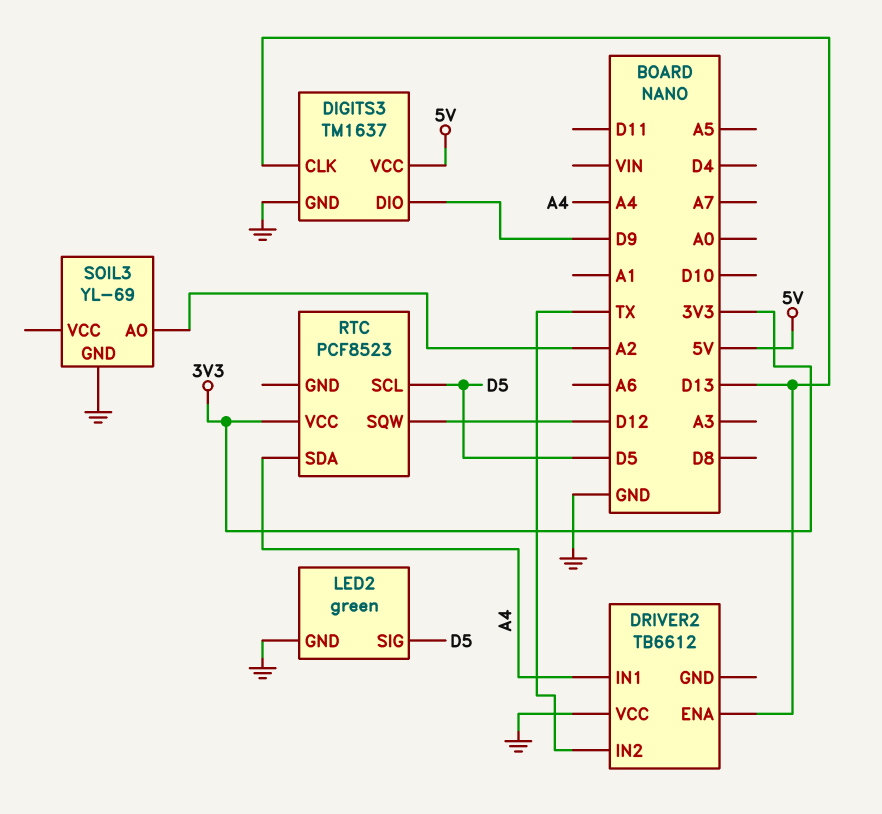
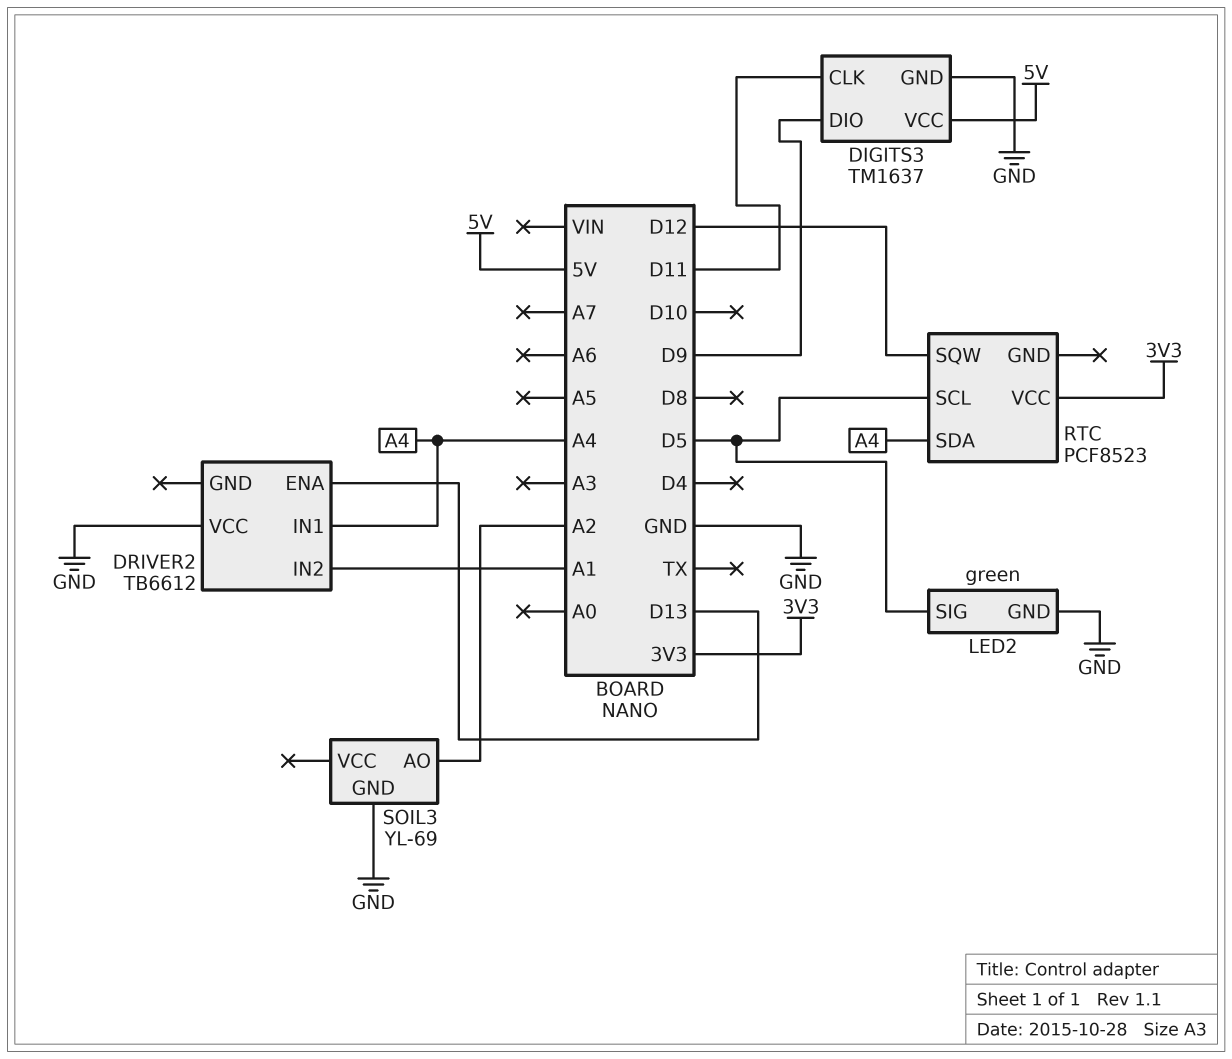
DIGITS3 pin CLK: D13 -> D11
DRIVER2 pin IN2: TX -> A1

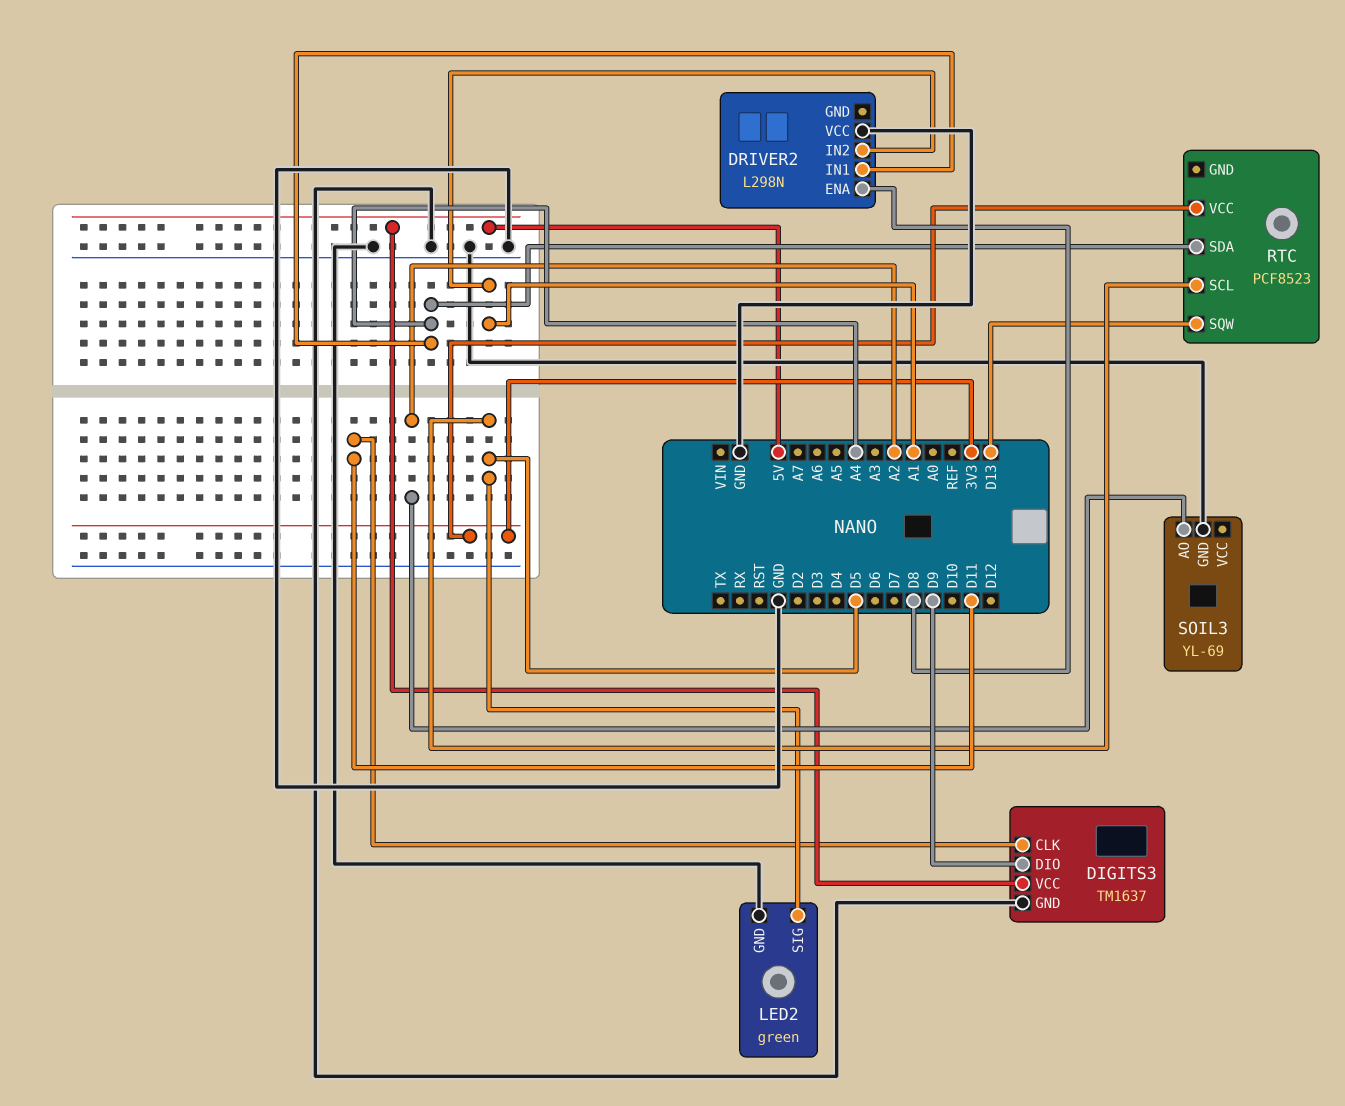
DRIVER2: TB6612 -> L298N
DRIVER2 pin ENA: D13 -> D8
RTC pin SQW: D12 -> D13

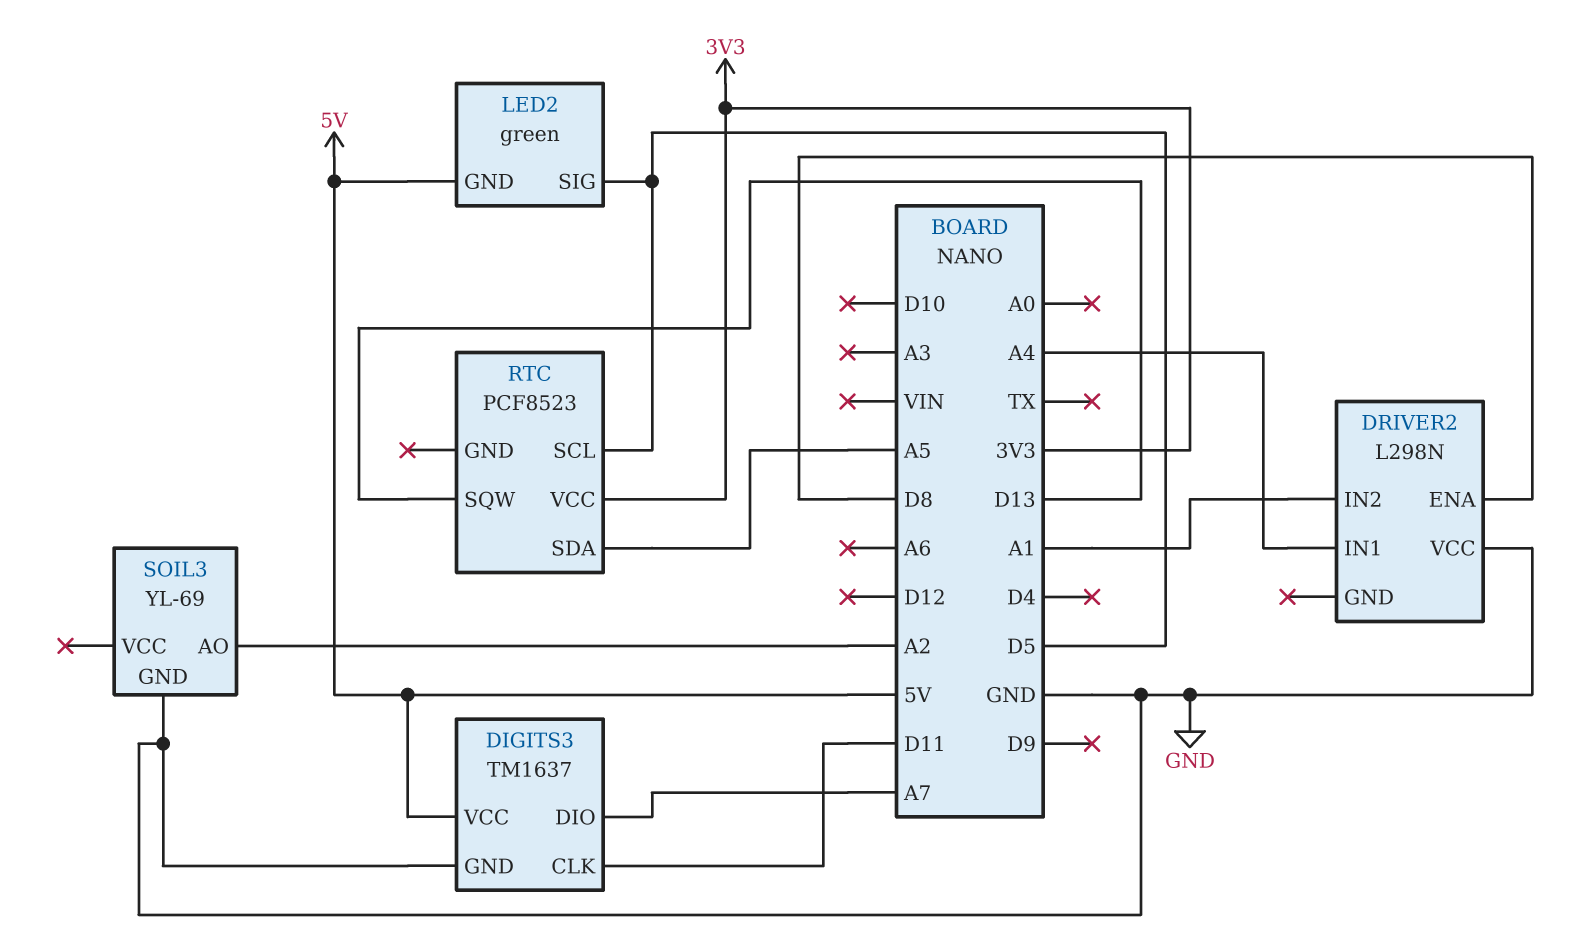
DIGITS3 pin DIO: D9 -> A7
LED2 pin GND: GND -> 5V
RTC pin SDA: A4 -> A5

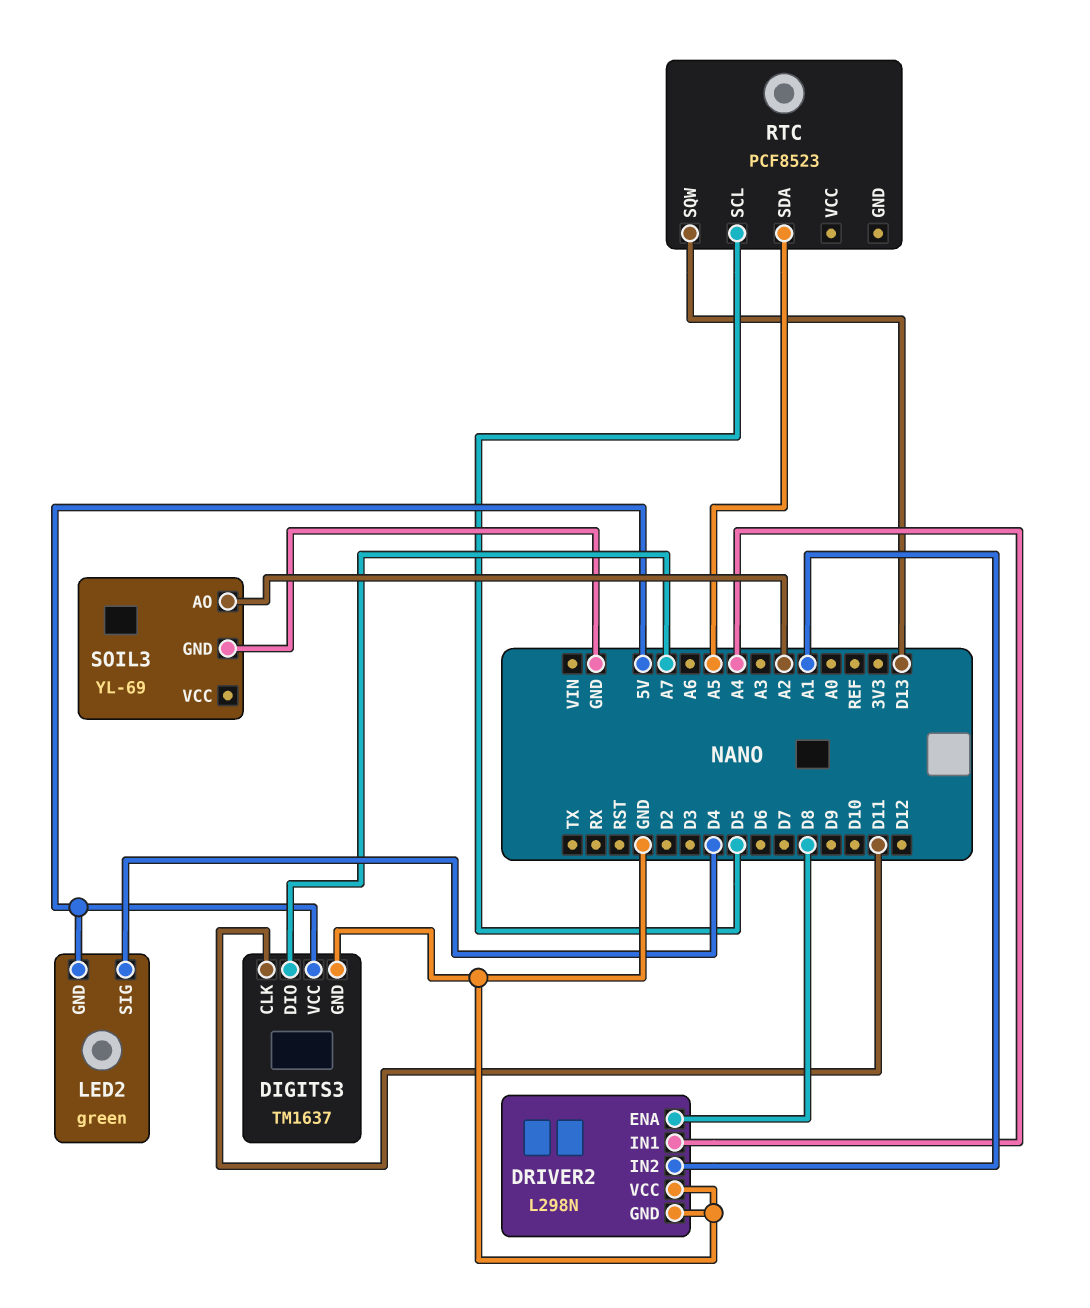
DRIVER2 pin GND: none -> GND
LED2 pin SIG: D5 -> D4
RTC pin VCC: 3V3 -> none

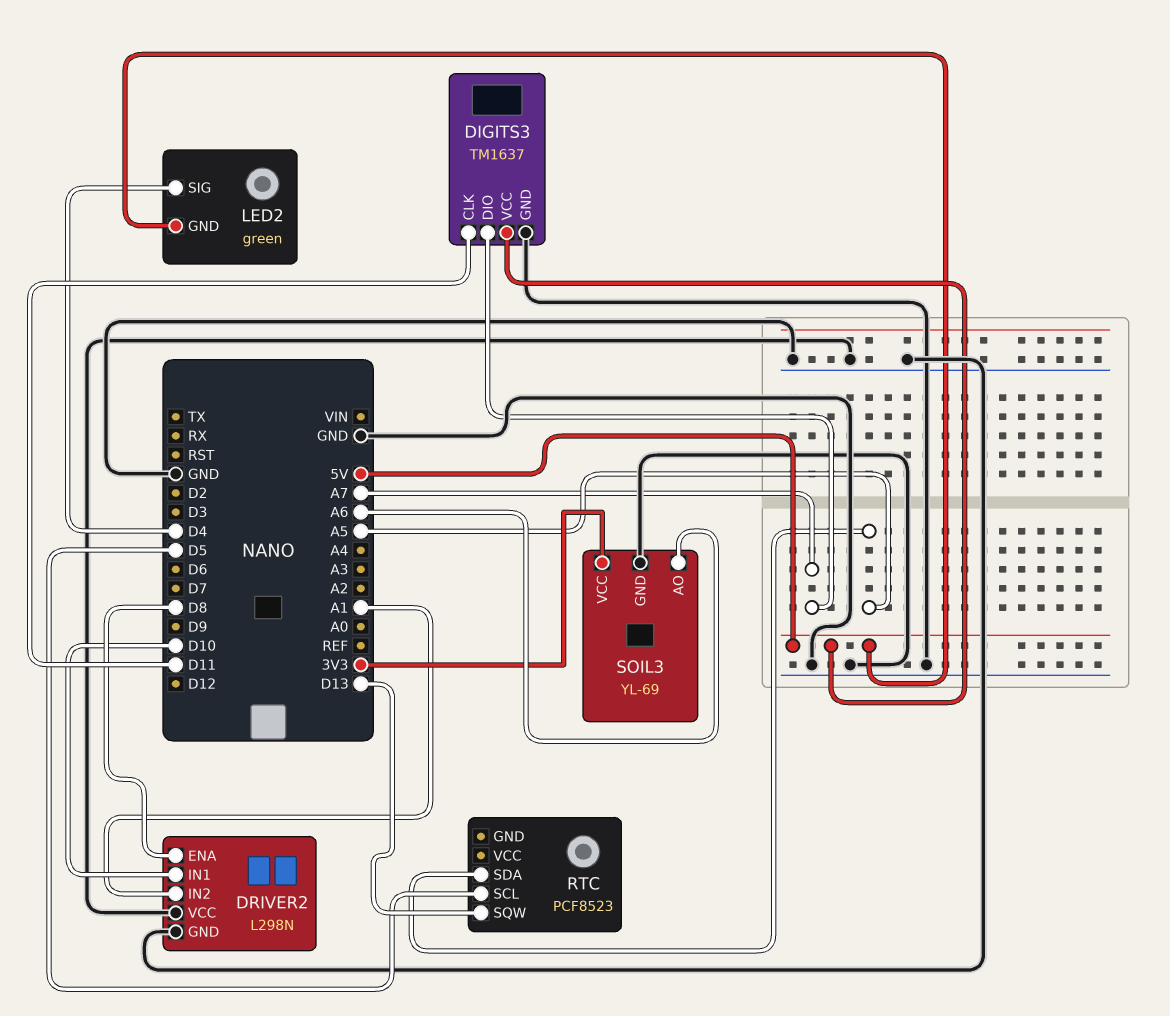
DRIVER2 pin IN1: A4 -> D10
SOIL3 pin AO: A2 -> A6
SOIL3 pin VCC: none -> 3V3

